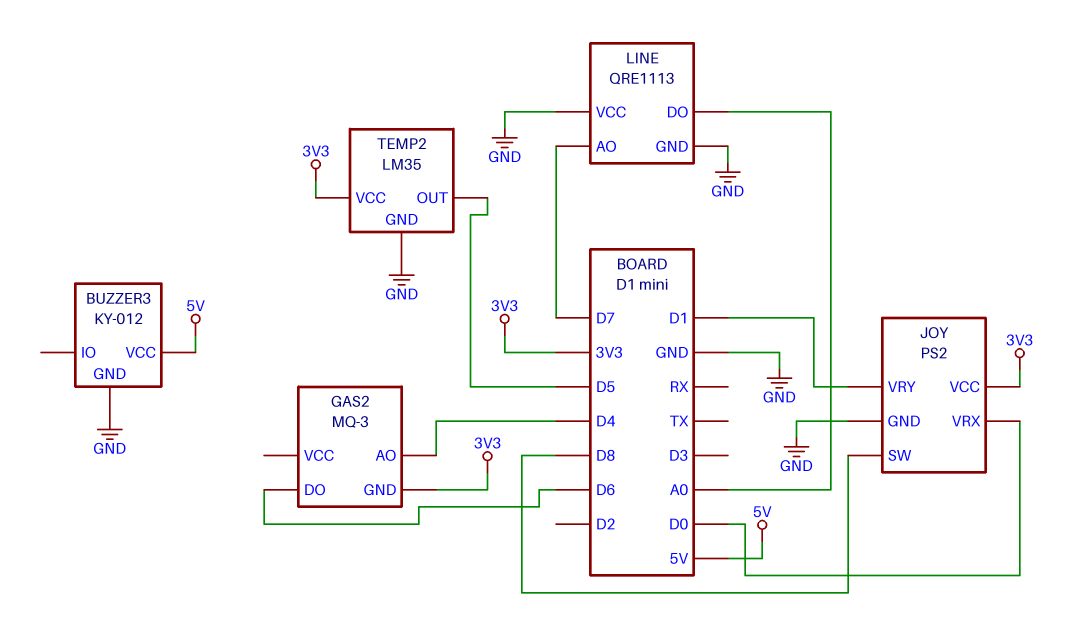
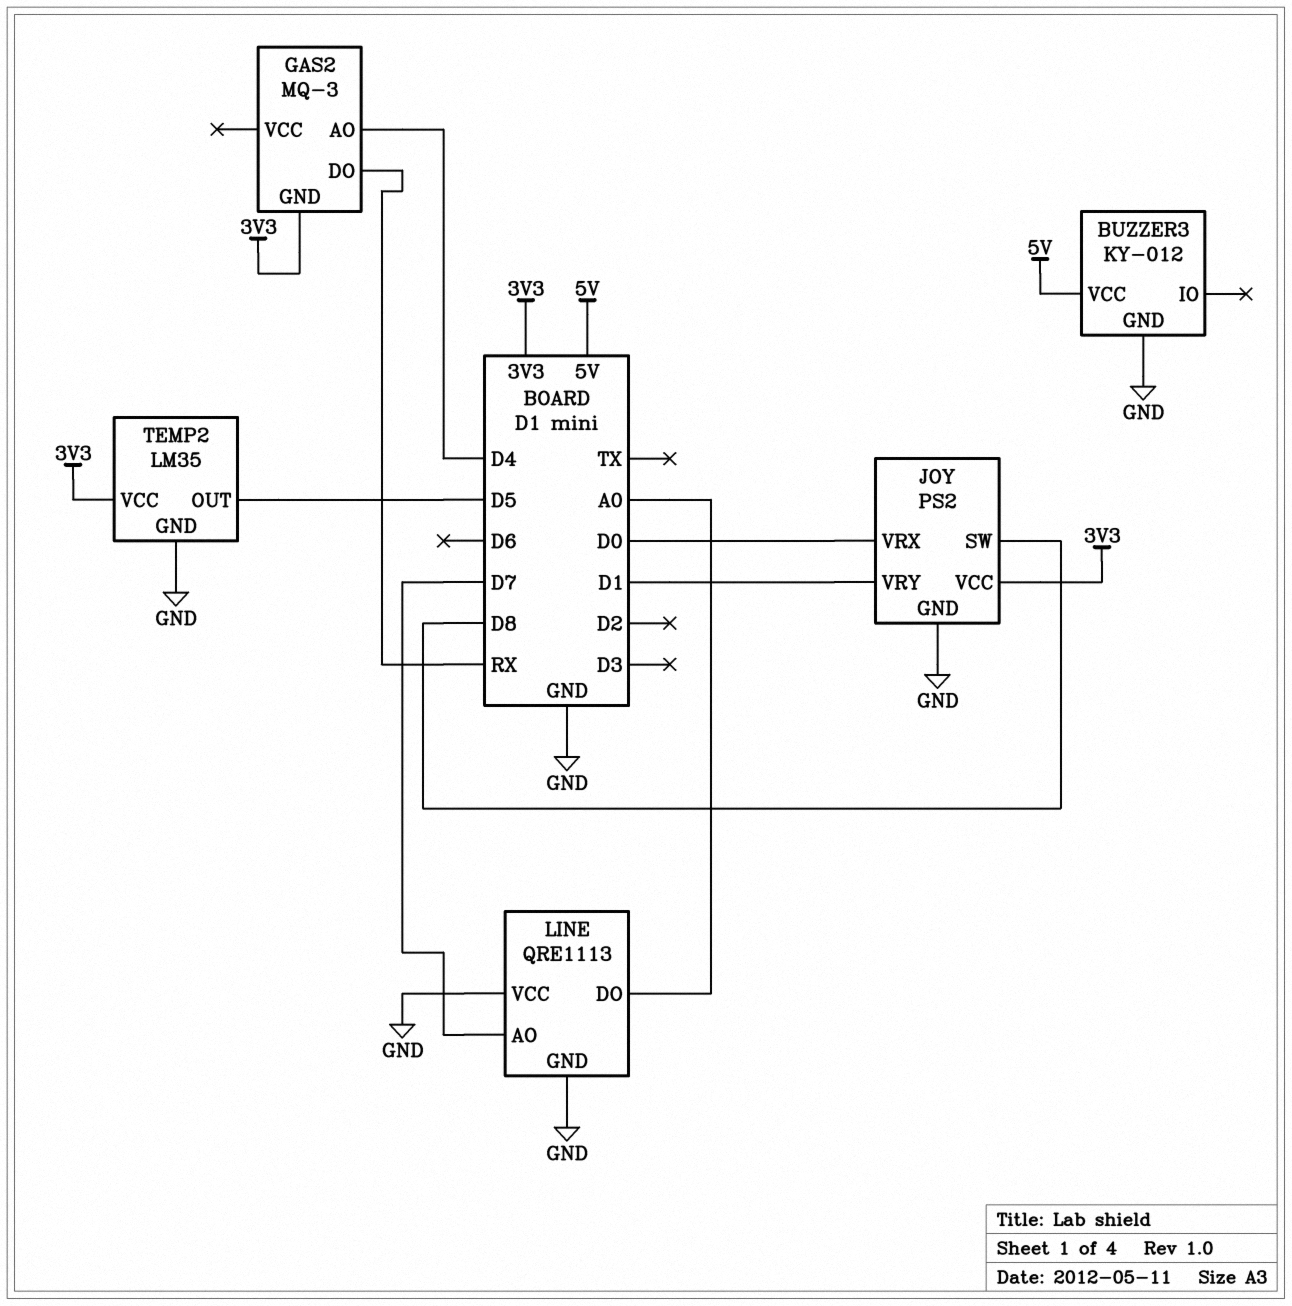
GAS2 pin DO: D6 -> RX

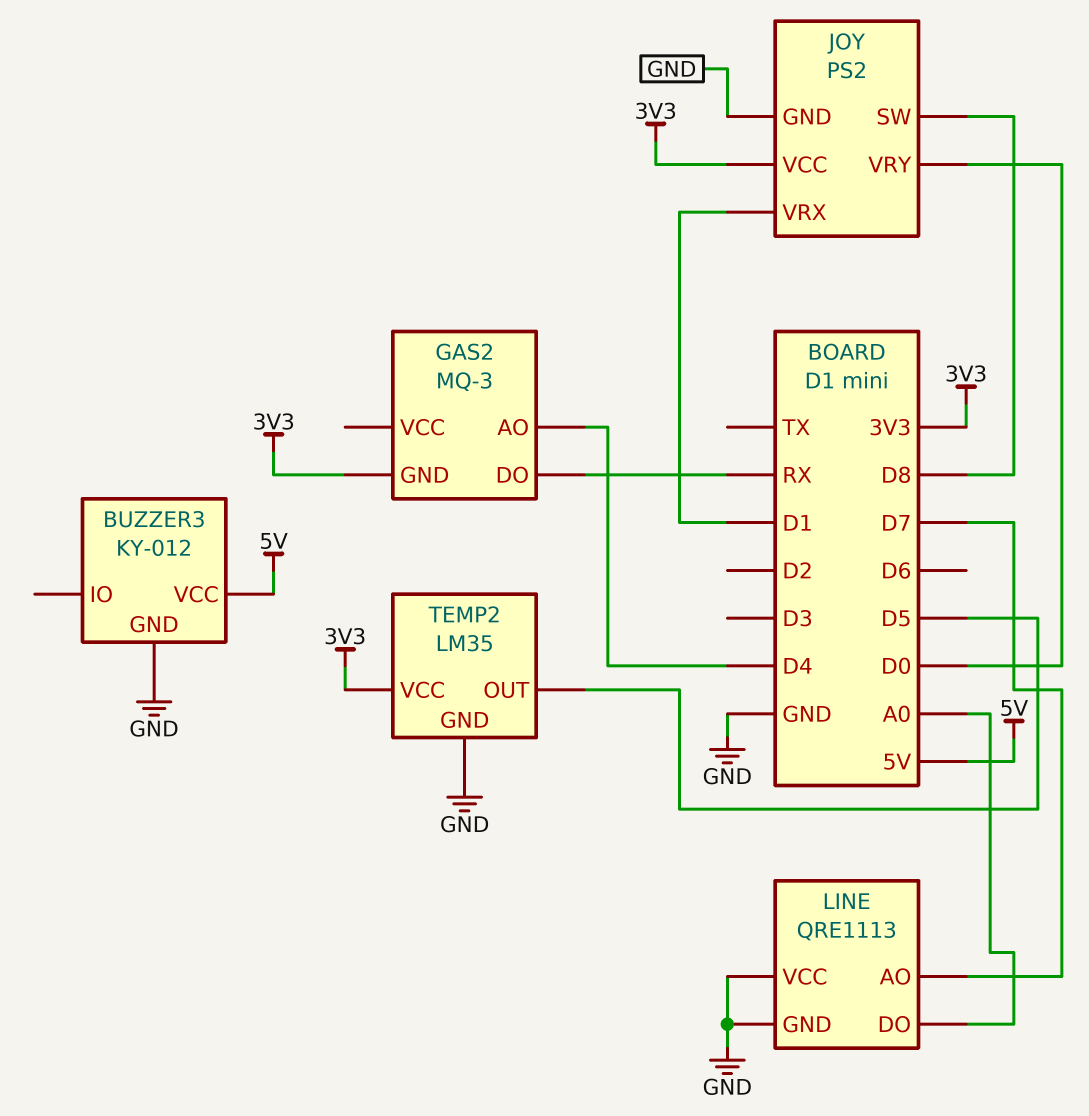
JOY pin VRX: D0 -> D1
JOY pin VRY: D1 -> D0

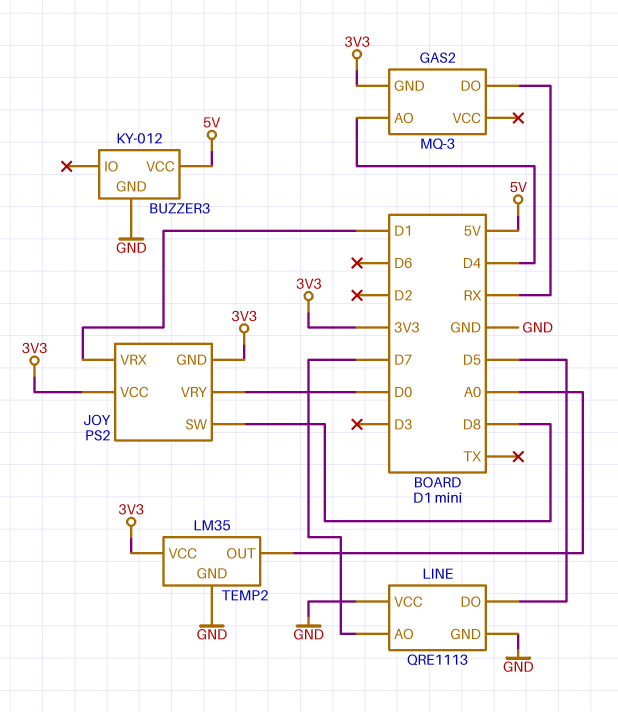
JOY pin GND: GND -> 3V3
LINE pin DO: A0 -> D5
TEMP2 pin OUT: D5 -> A0

